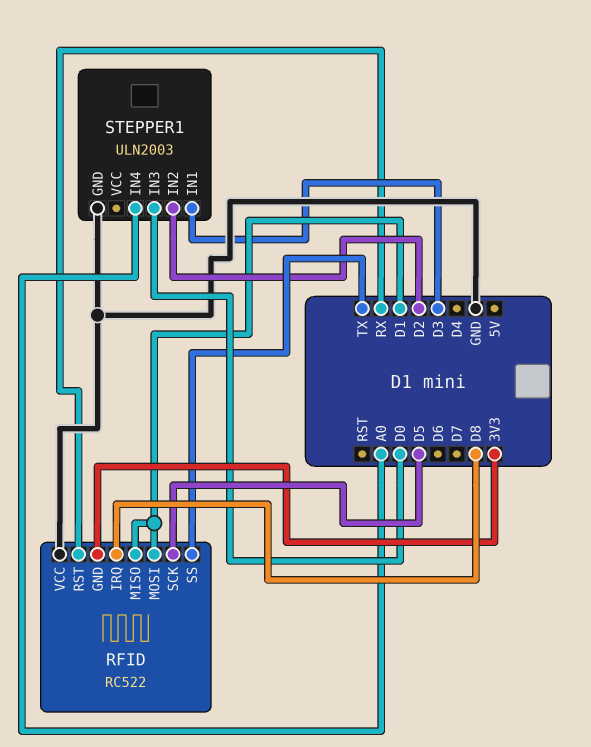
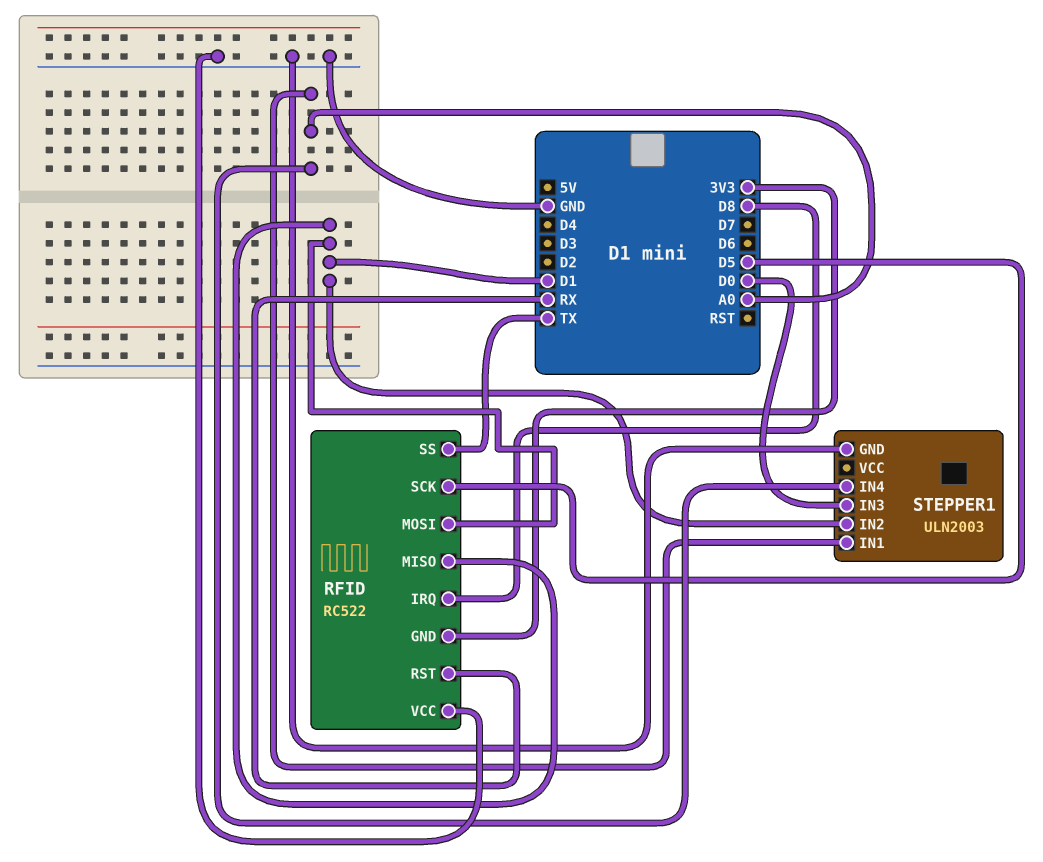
STEPPER1 pin IN1: D3 -> A0
STEPPER1 pin IN2: D2 -> D1

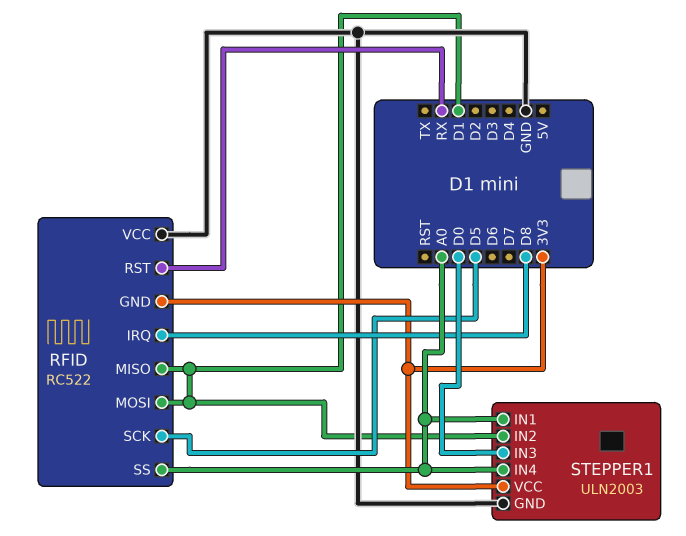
RFID pin SS: TX -> A0
STEPPER1 pin VCC: none -> 3V3

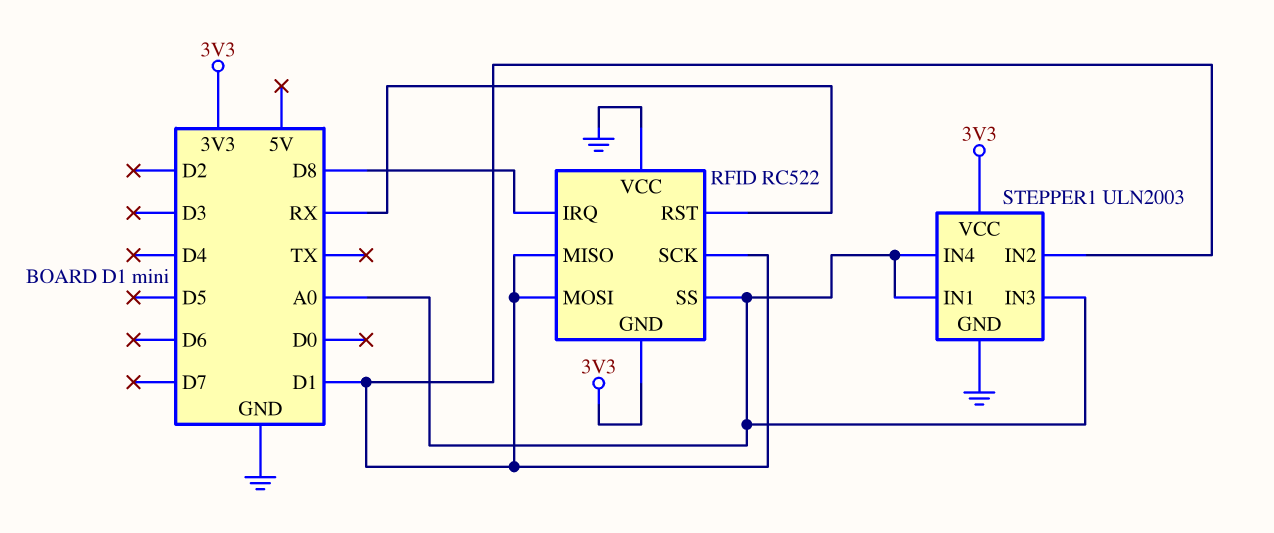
RFID pin SCK: D5 -> D1
STEPPER1 pin IN3: D0 -> A0

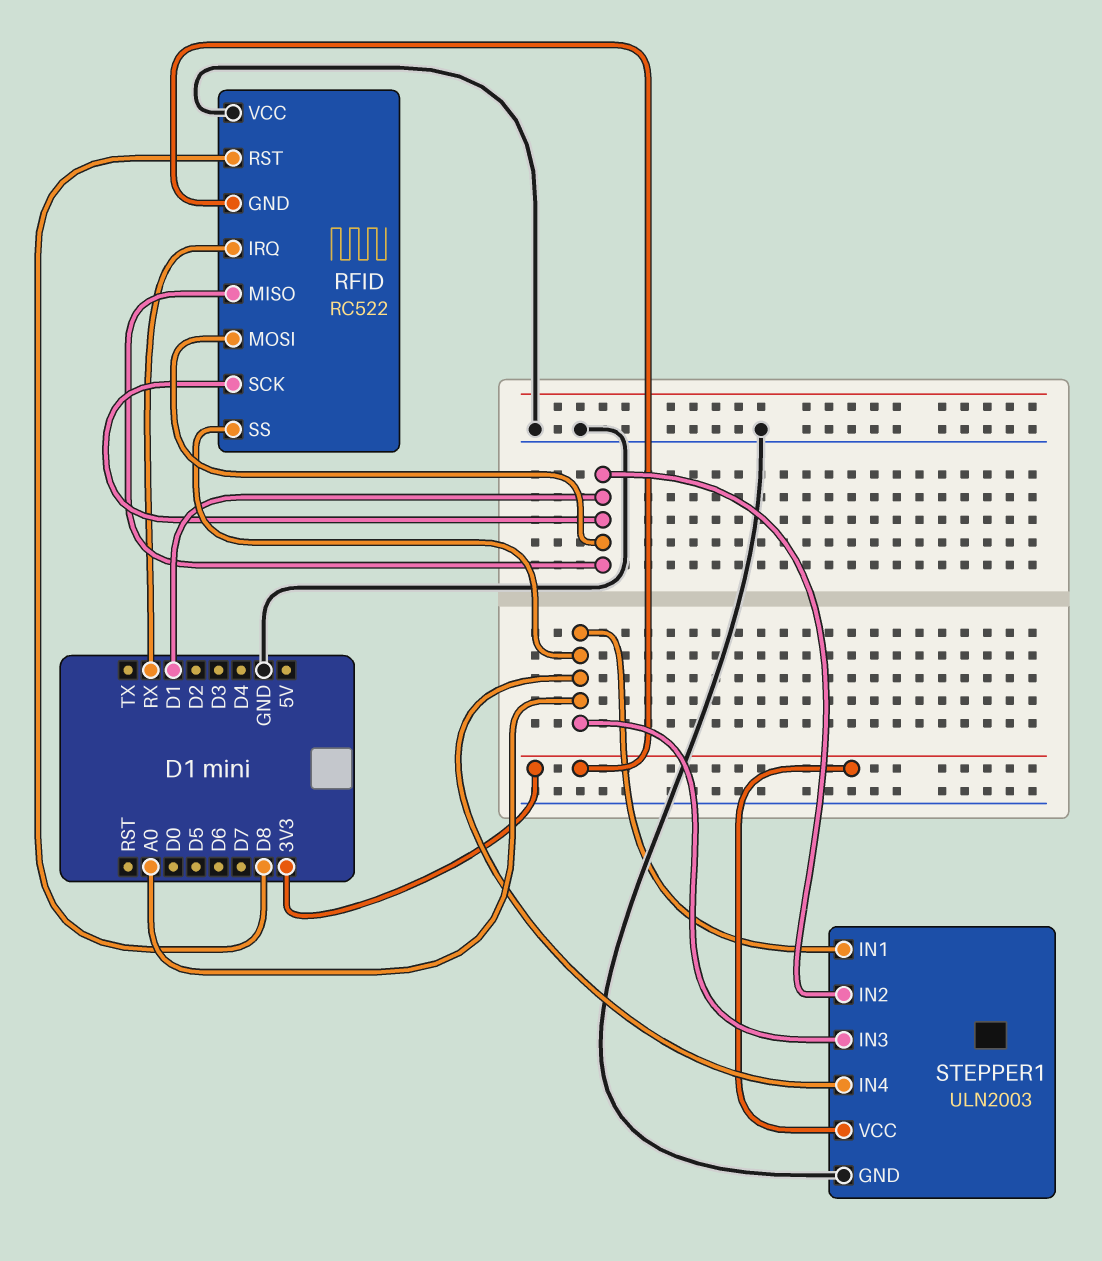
RFID pin IRQ: D8 -> RX
RFID pin RST: RX -> D8

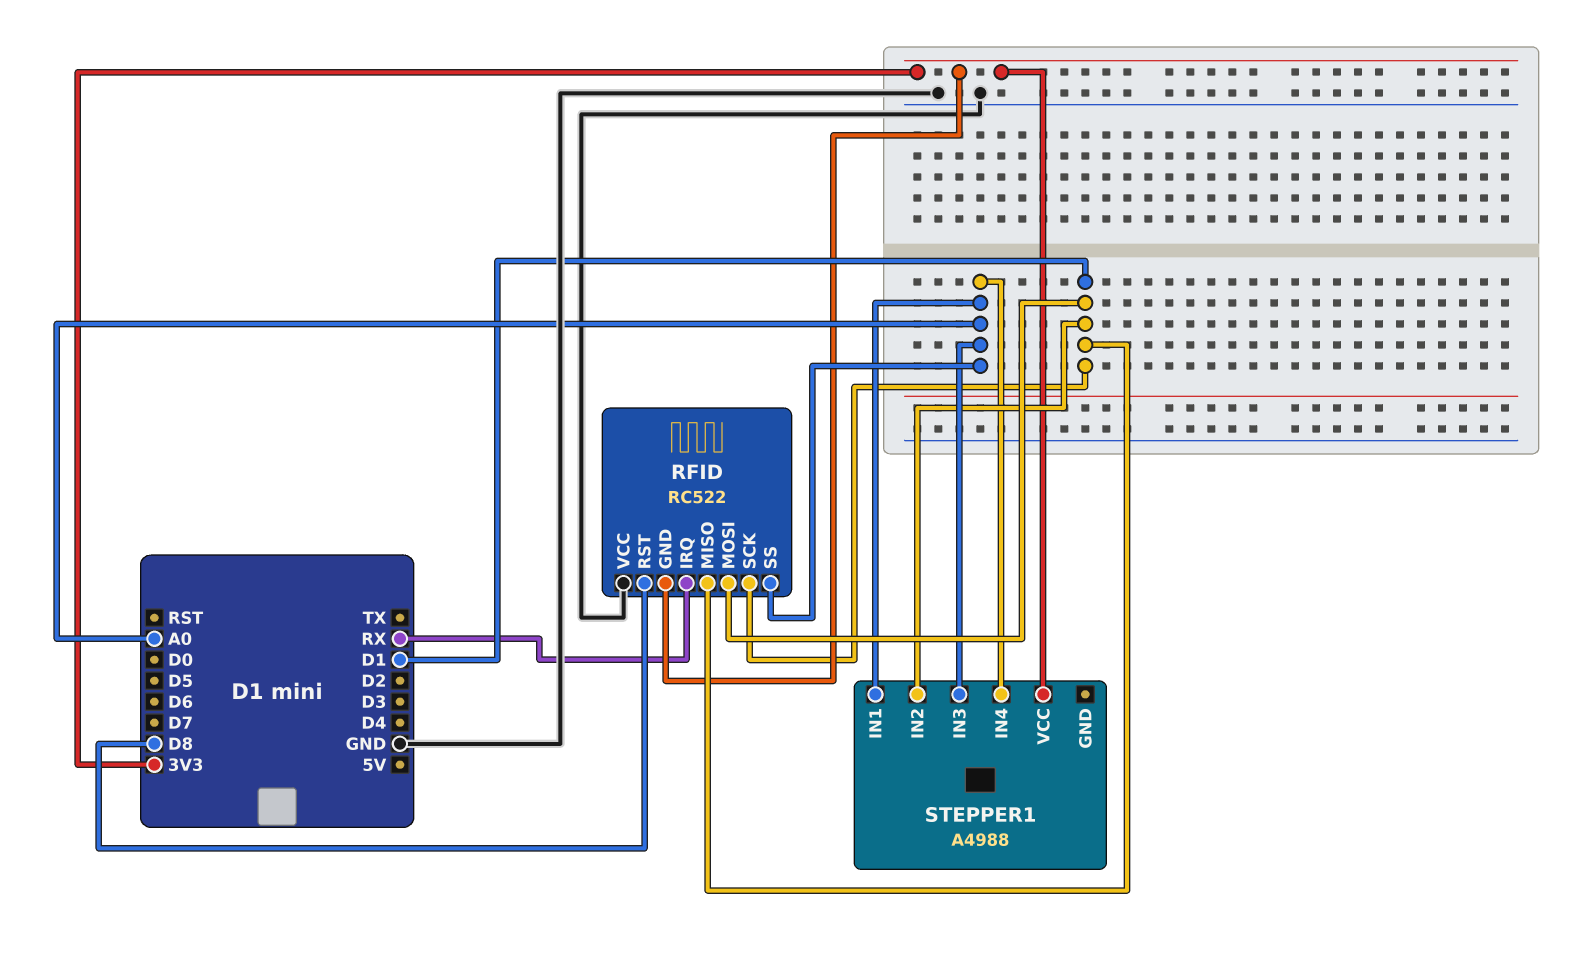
STEPPER1: ULN2003 -> A4988
STEPPER1 pin GND: GND -> none

